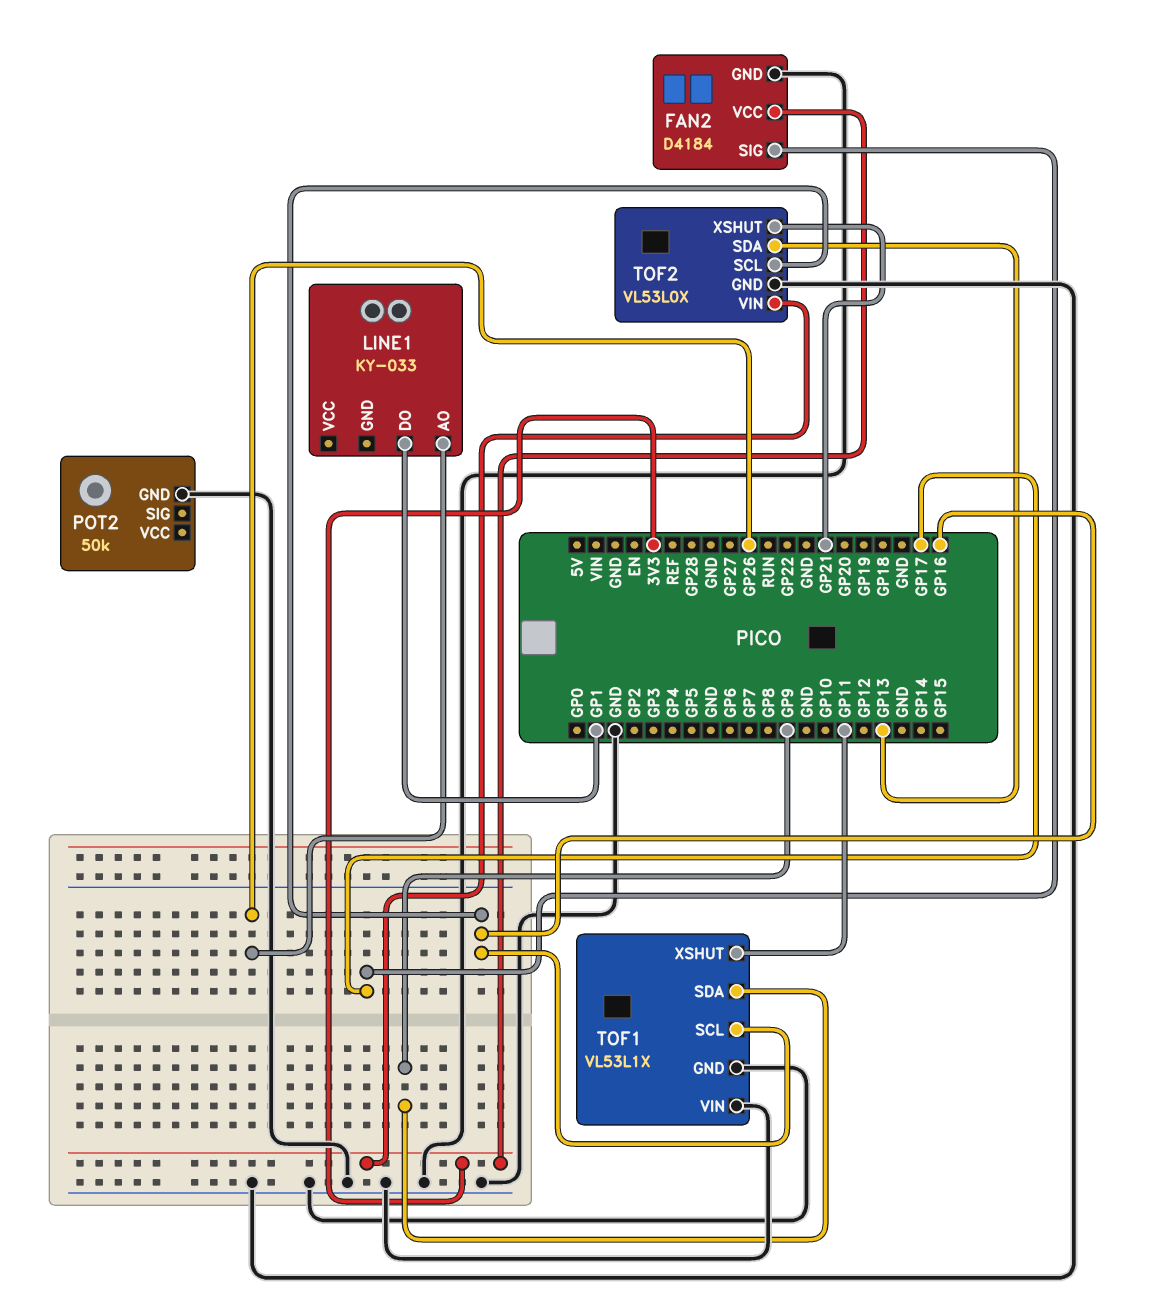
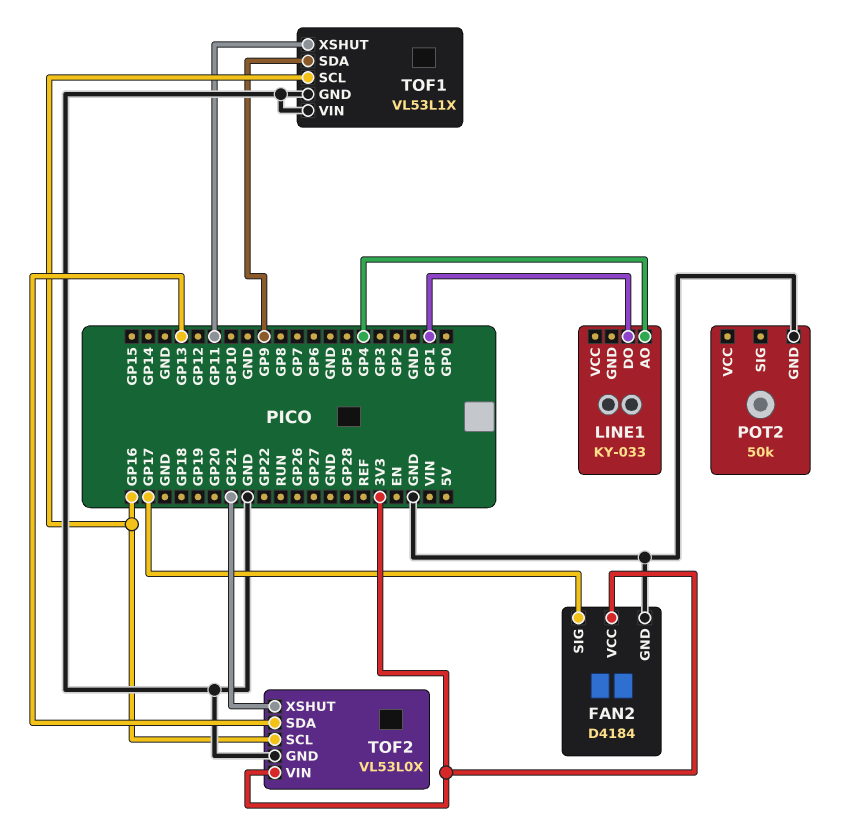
LINE1 pin AO: GP26 -> GP4

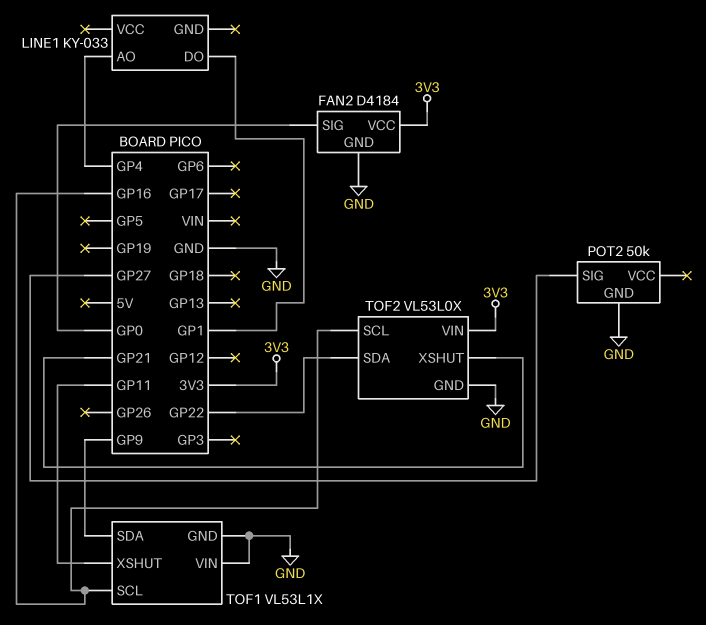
FAN2 pin SIG: GP17 -> GP0
POT2 pin SIG: none -> GP27
TOF2 pin SDA: GP13 -> GP22

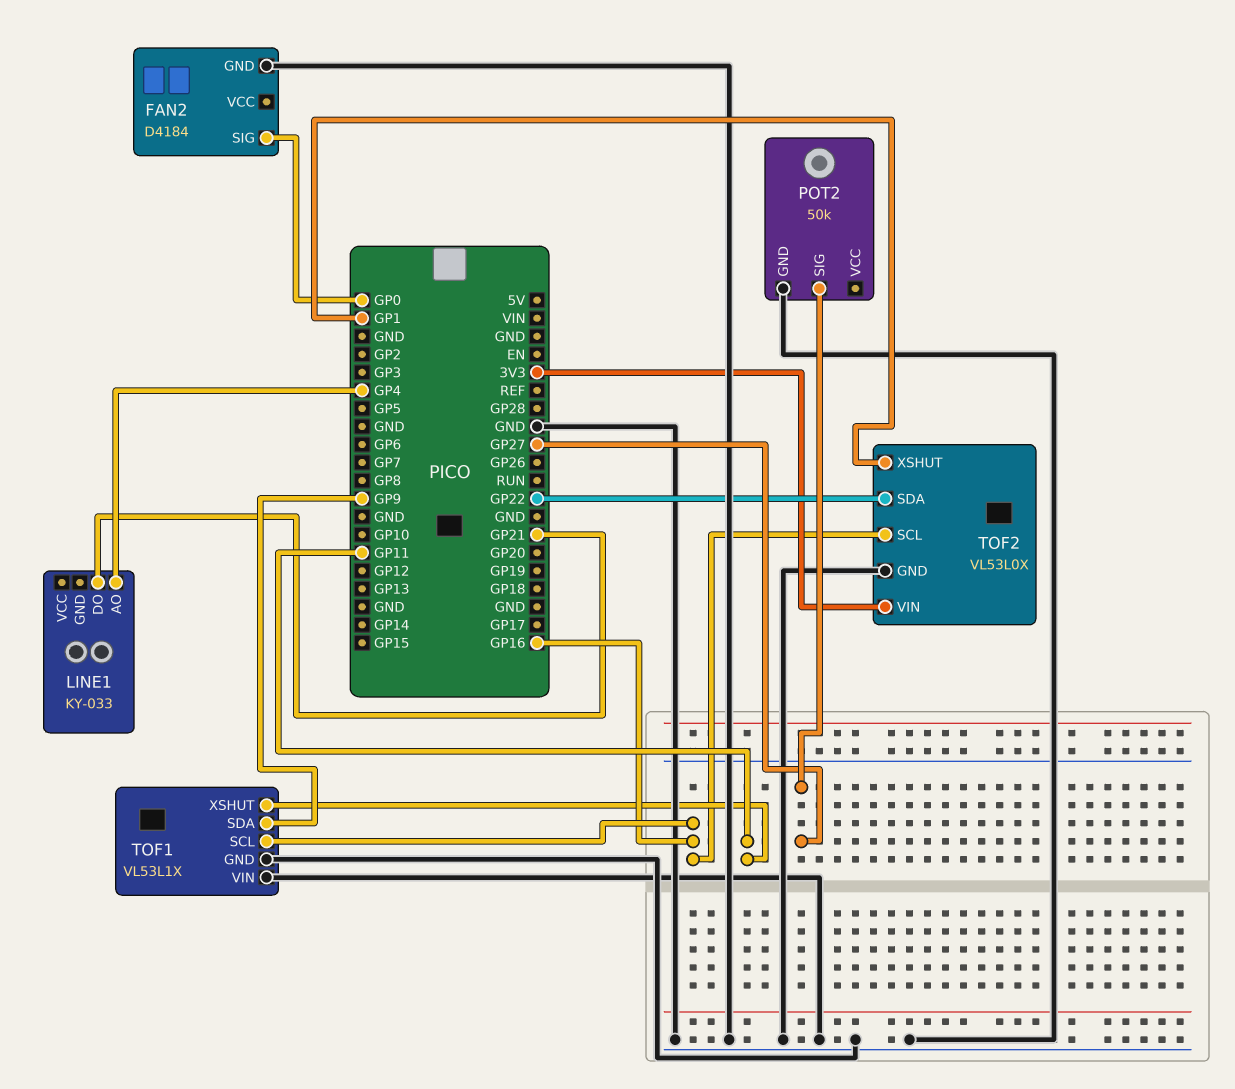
FAN2 pin VCC: 3V3 -> none
LINE1 pin DO: GP1 -> GP21
TOF2 pin XSHUT: GP21 -> GP1

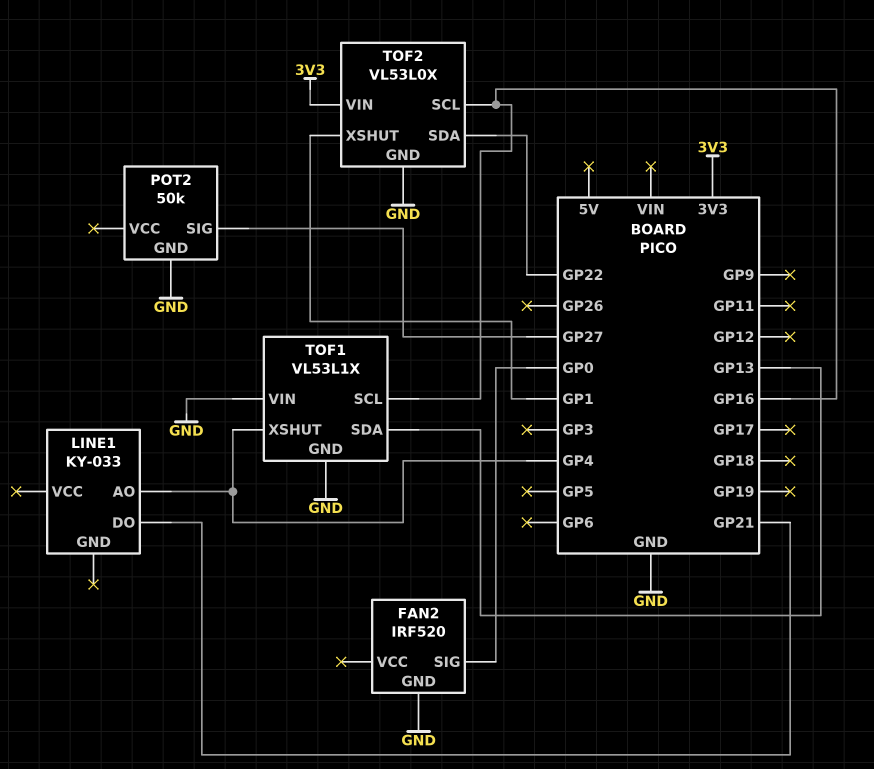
FAN2: D4184 -> IRF520
TOF1 pin SDA: GP9 -> GP13
TOF1 pin XSHUT: GP11 -> GP4

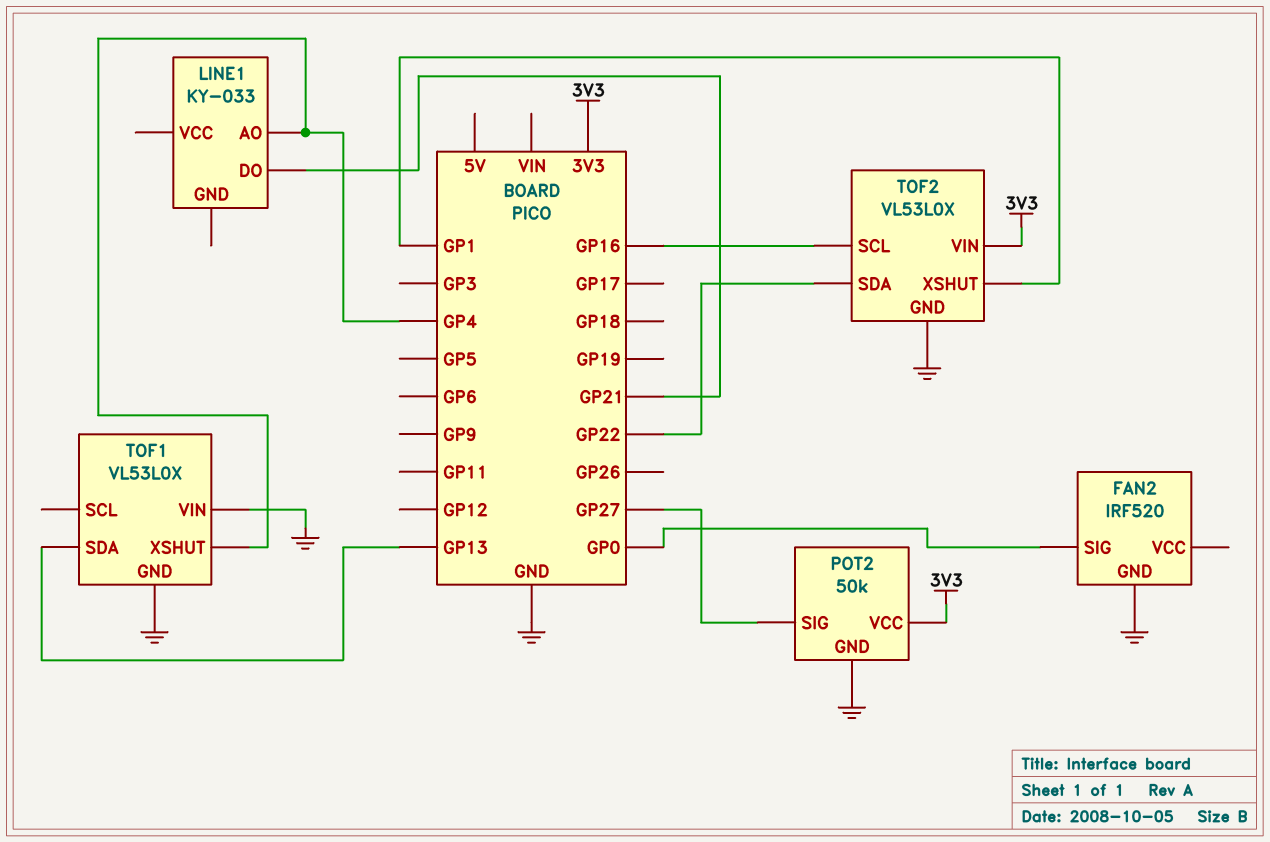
POT2 pin VCC: none -> 3V3
TOF1: VL53L1X -> VL53L0X
TOF1 pin SCL: GP16 -> none

